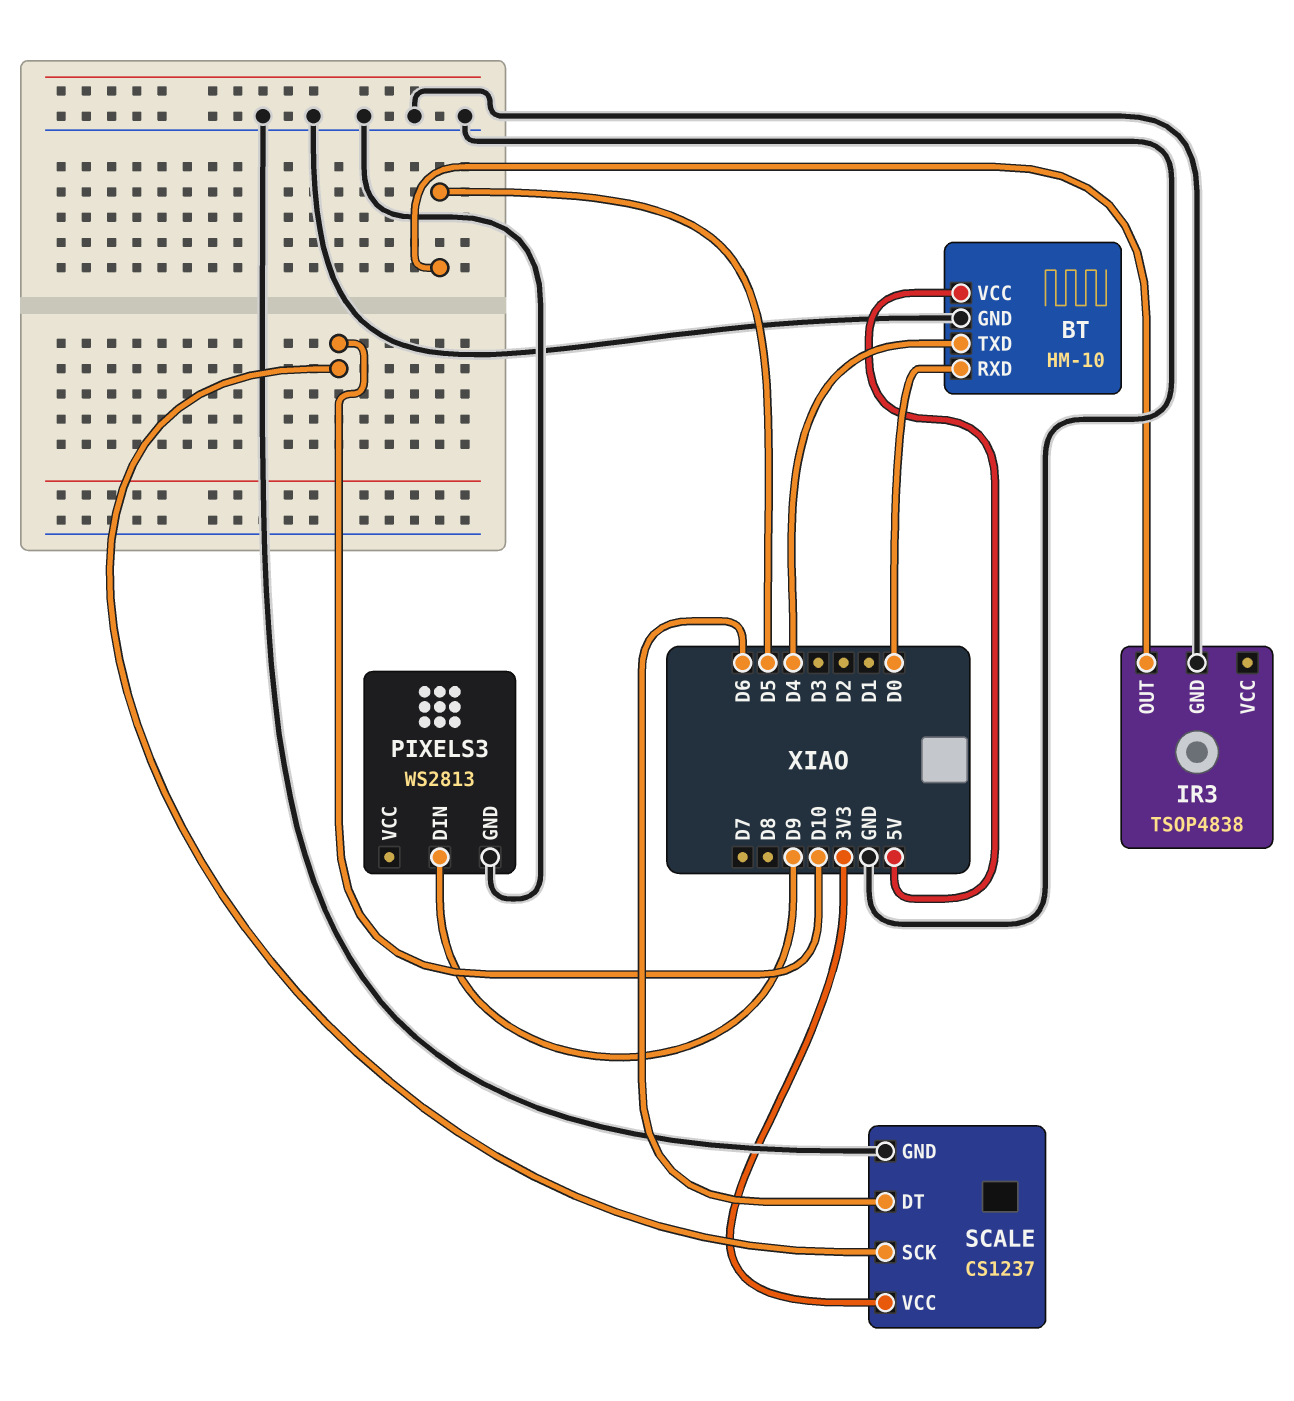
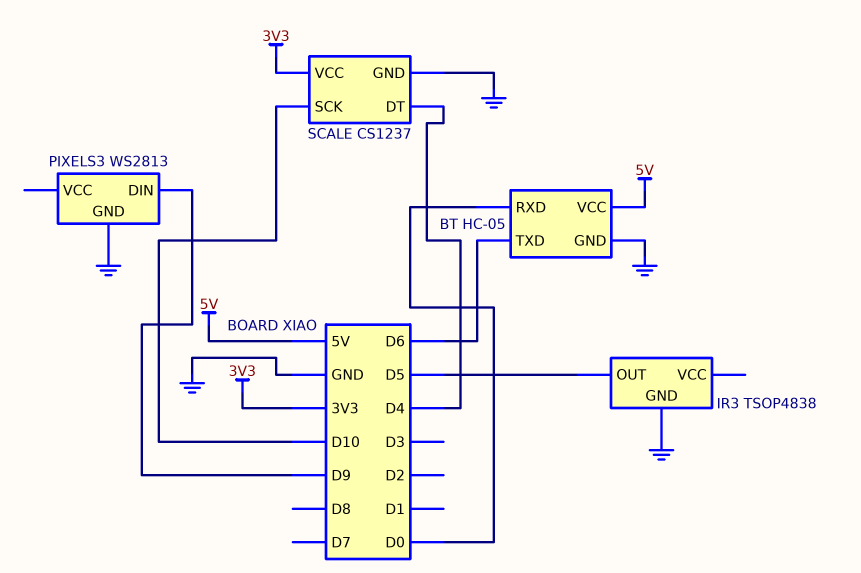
BT: HM-10 -> HC-05
BT pin TXD: D4 -> D6
SCALE pin DT: D6 -> D4

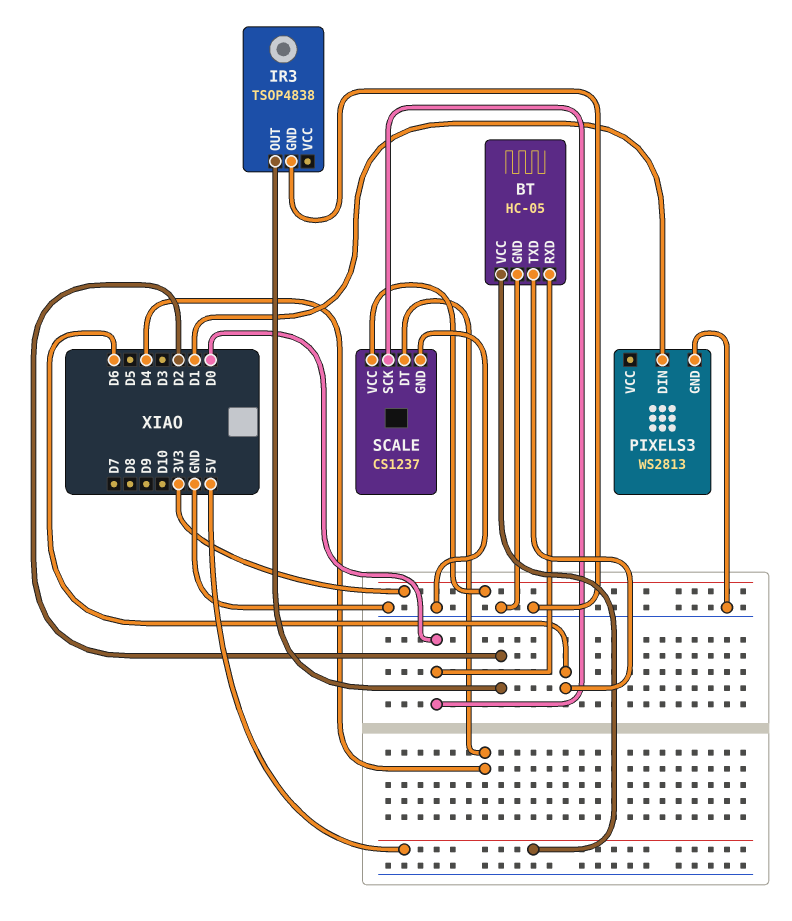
IR3 pin OUT: D5 -> D2
PIXELS3 pin DIN: D9 -> D1
SCALE pin SCK: D10 -> D0

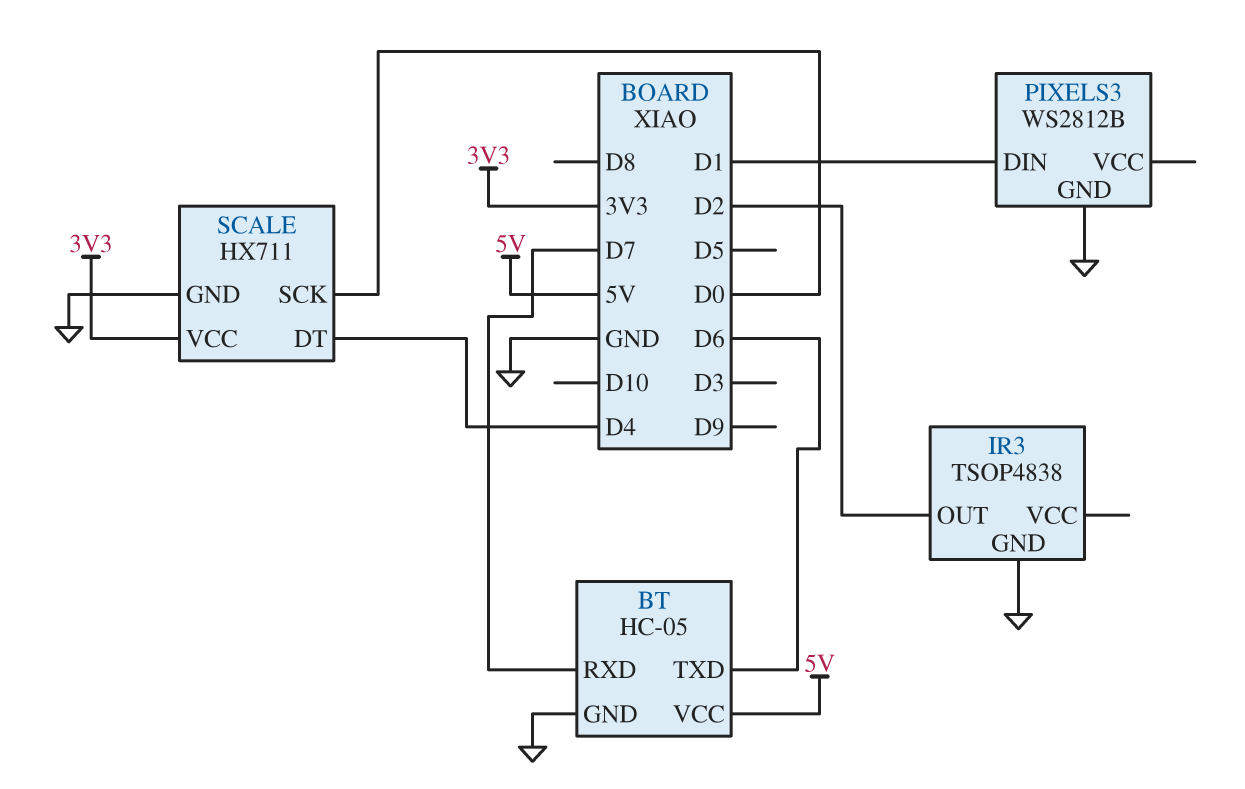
BT pin RXD: D0 -> D7
PIXELS3: WS2813 -> WS2812B
SCALE: CS1237 -> HX711

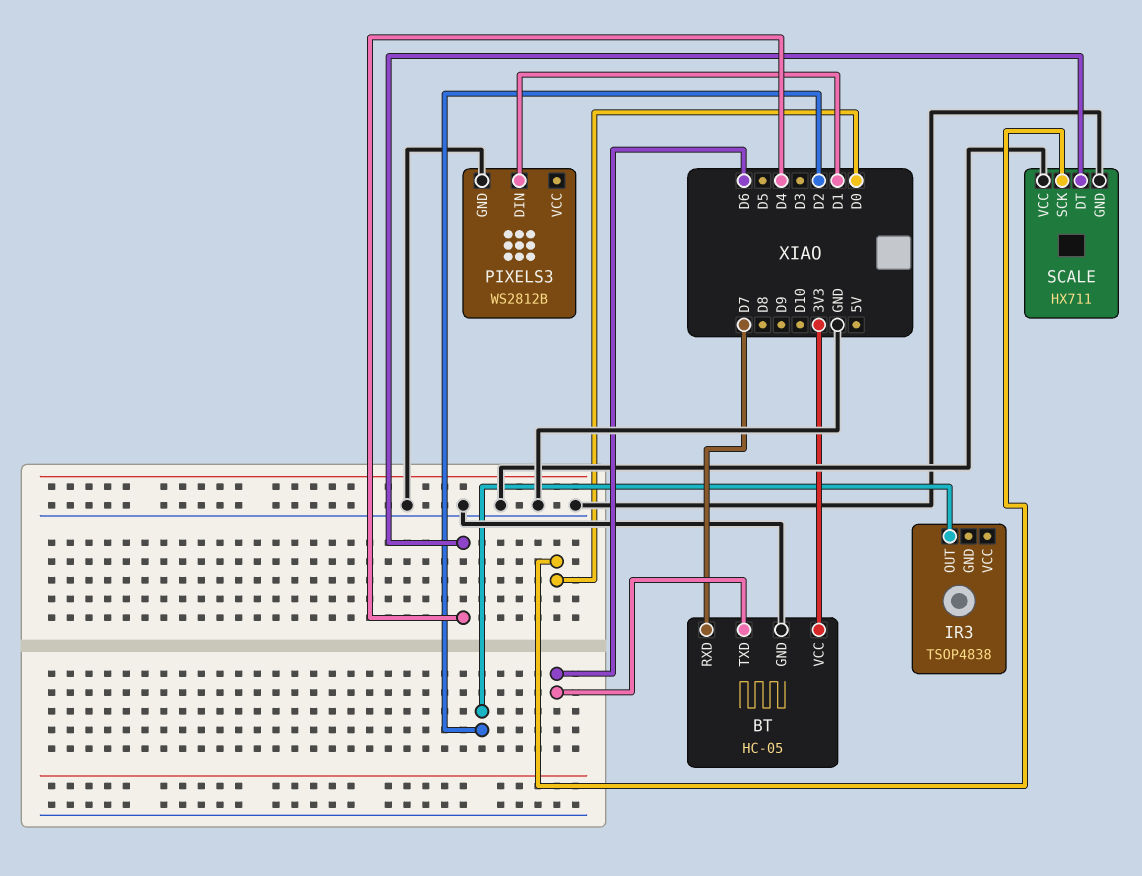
BT pin VCC: 5V -> 3V3
IR3 pin GND: GND -> none
SCALE pin VCC: 3V3 -> GND

